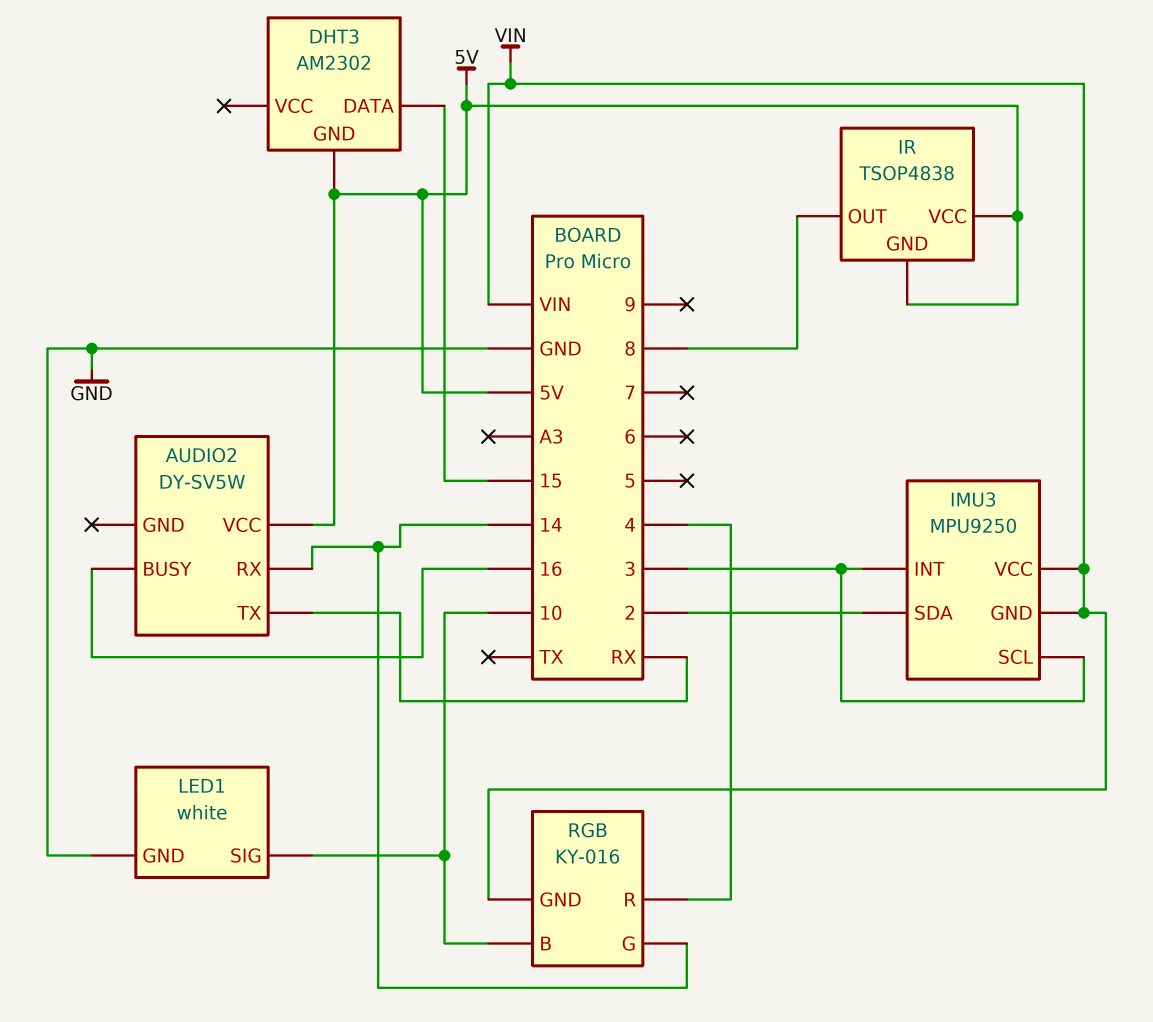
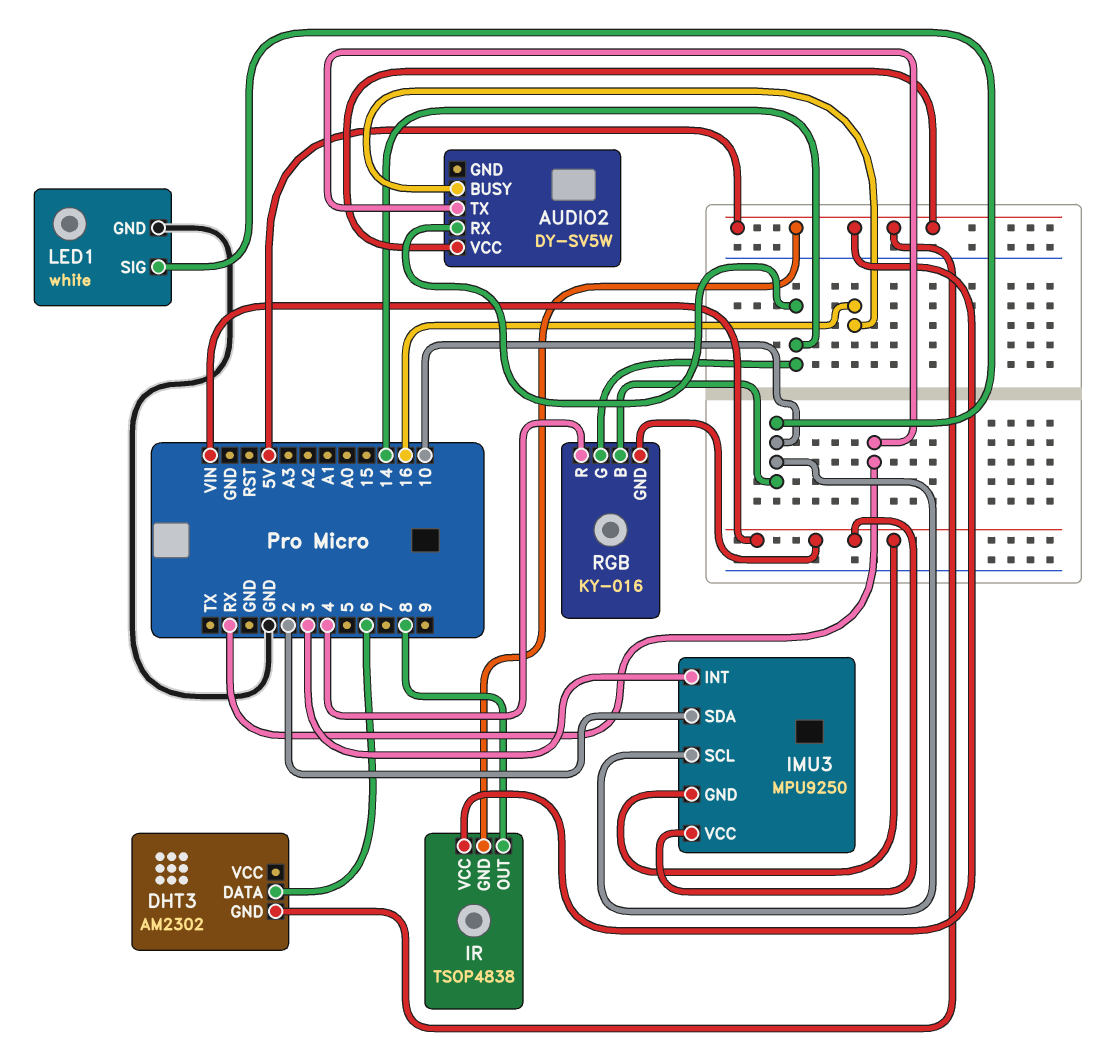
DHT3 pin DATA: 15 -> 6
IMU3 pin SCL: 3 -> 10

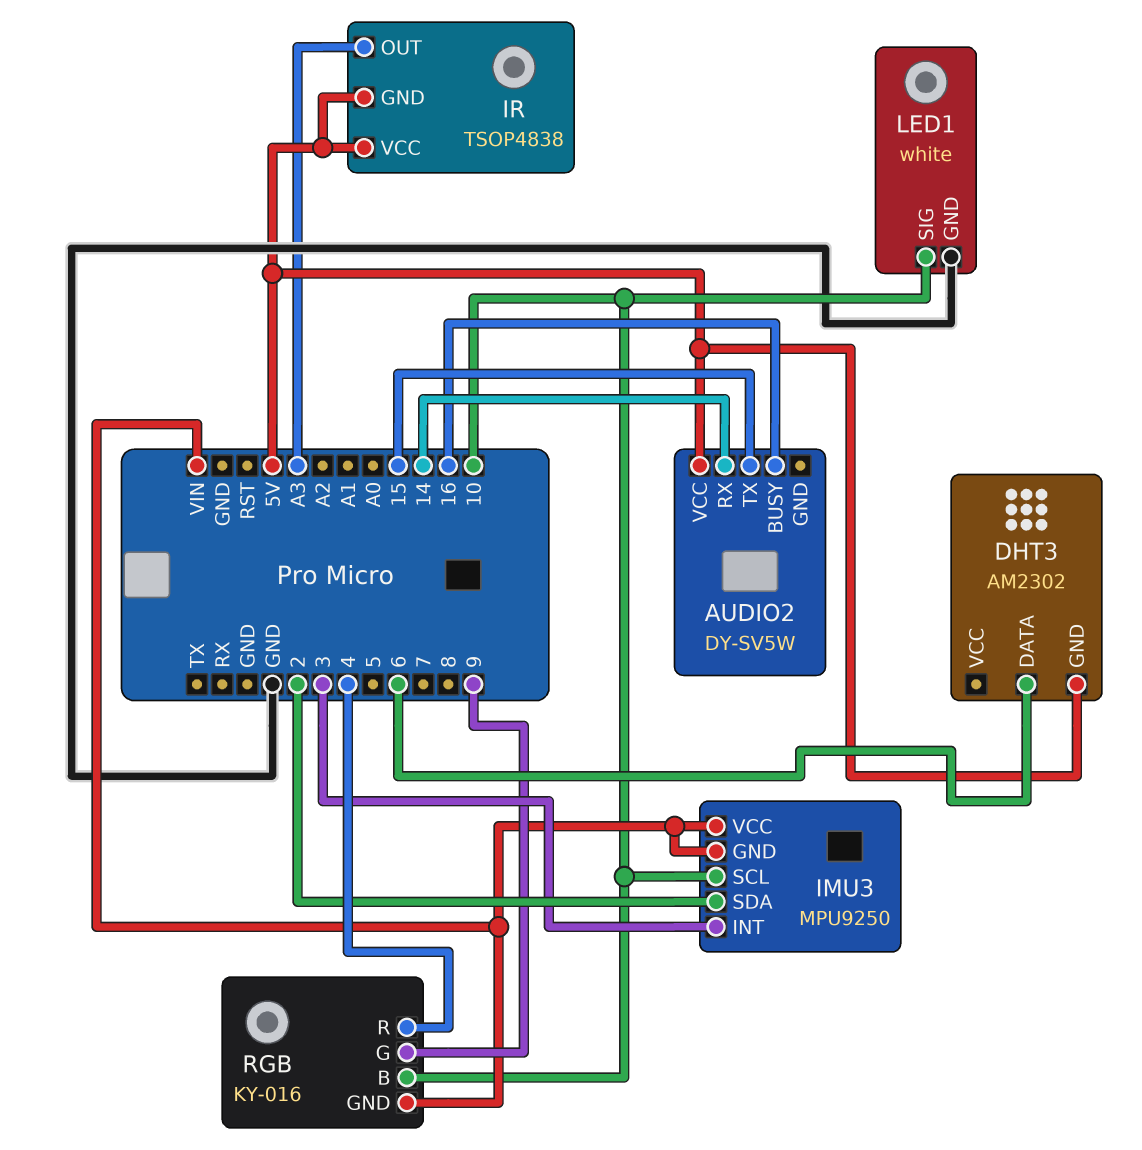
AUDIO2 pin TX: RX -> 15
IR pin OUT: 8 -> A3
RGB pin G: 14 -> 9

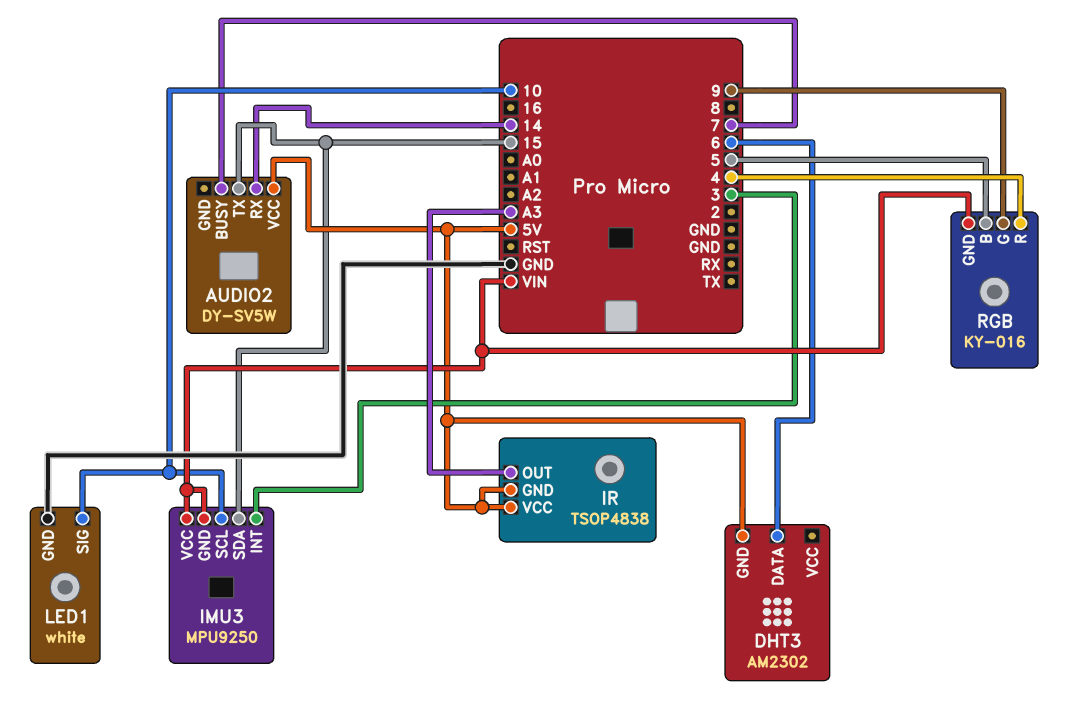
AUDIO2 pin BUSY: 16 -> 7
IMU3 pin SDA: 2 -> 15
RGB pin B: 10 -> 5

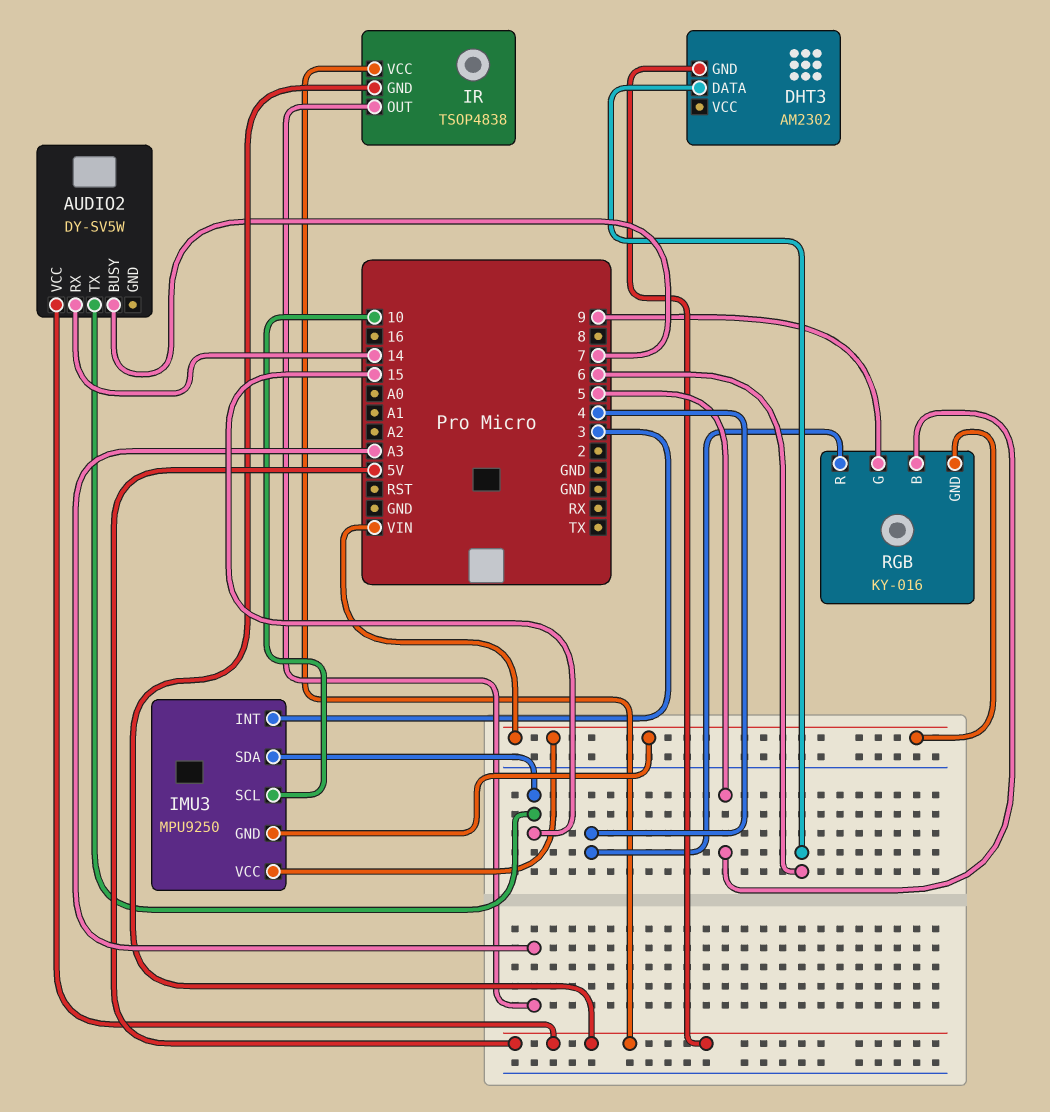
LED1: white -> none
LED1 pin GND: GND -> none
LED1 pin SIG: 10 -> none

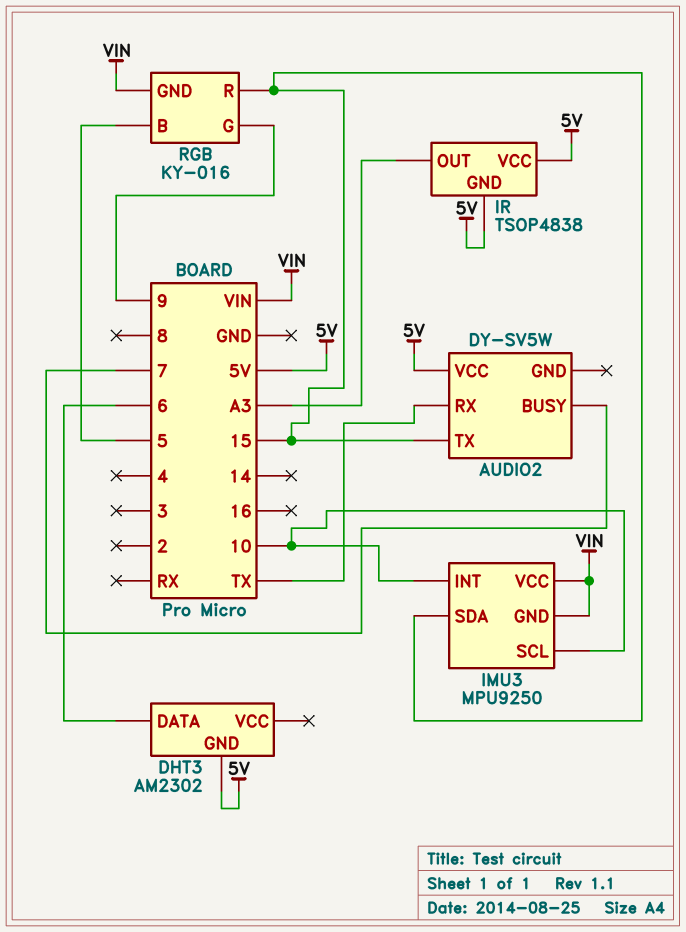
AUDIO2 pin RX: 14 -> TX
IMU3 pin INT: 3 -> 10
RGB pin R: 4 -> 15

